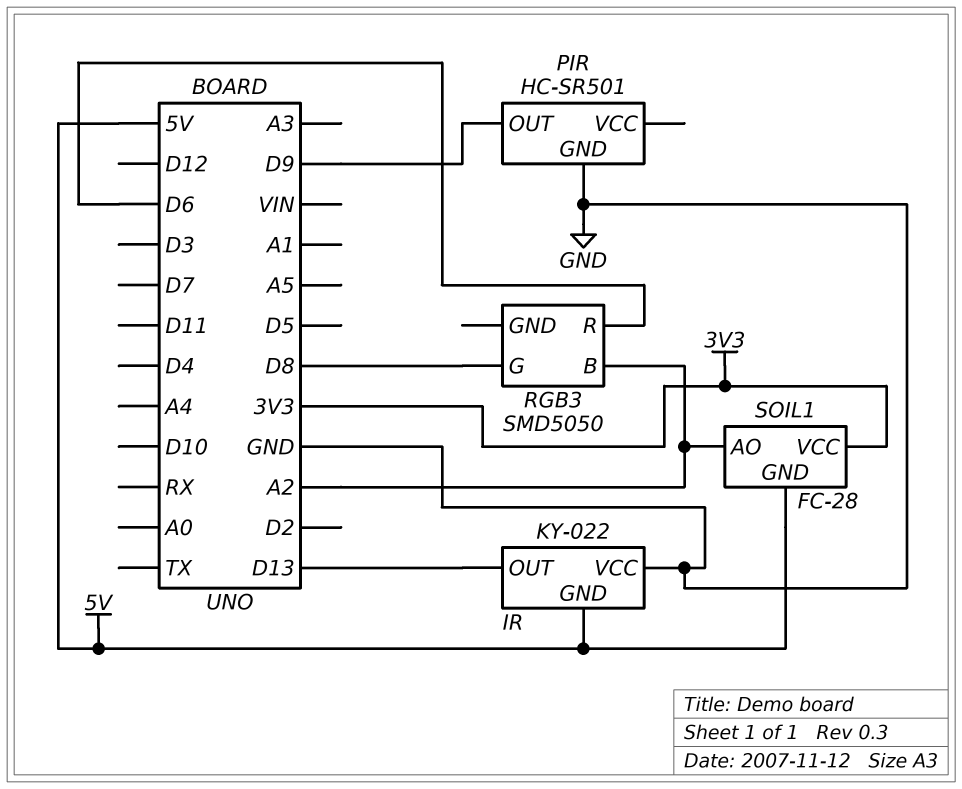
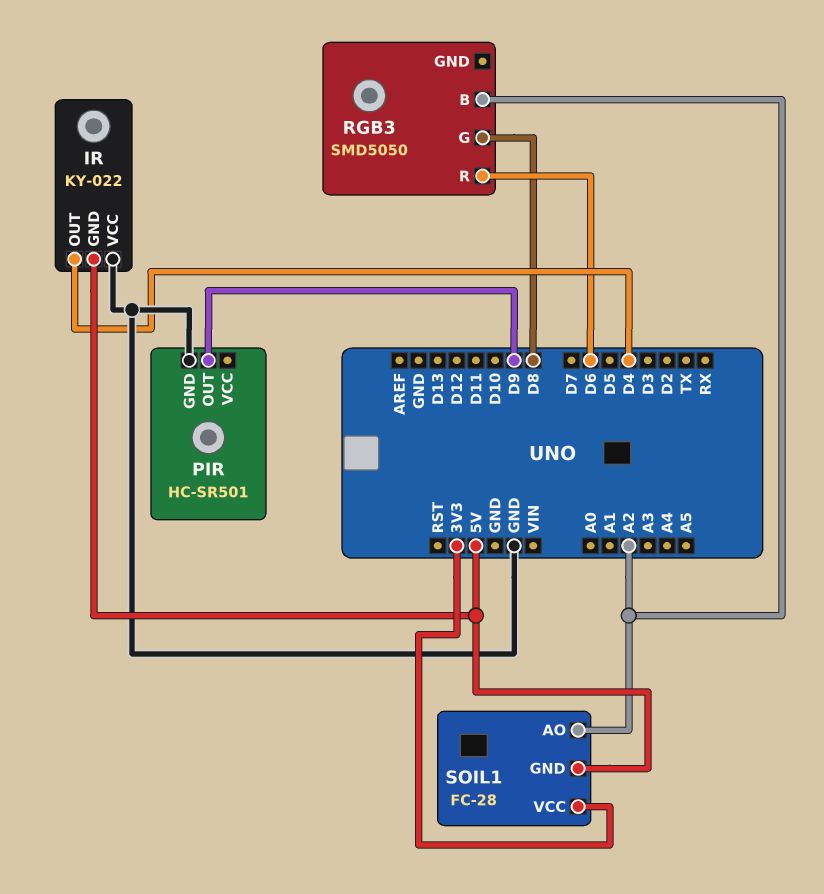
IR pin OUT: D13 -> D4

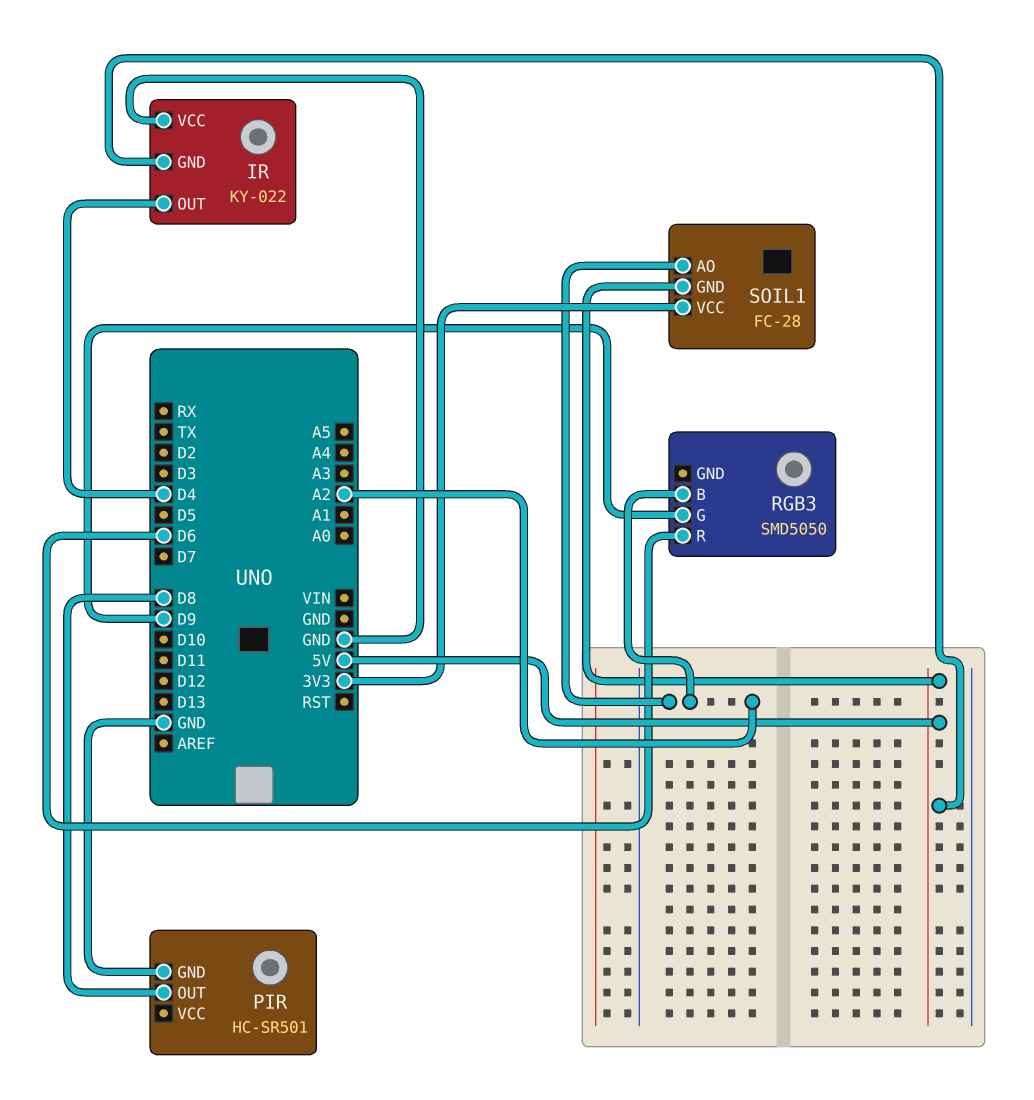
PIR pin OUT: D9 -> D8
RGB3 pin G: D8 -> D9

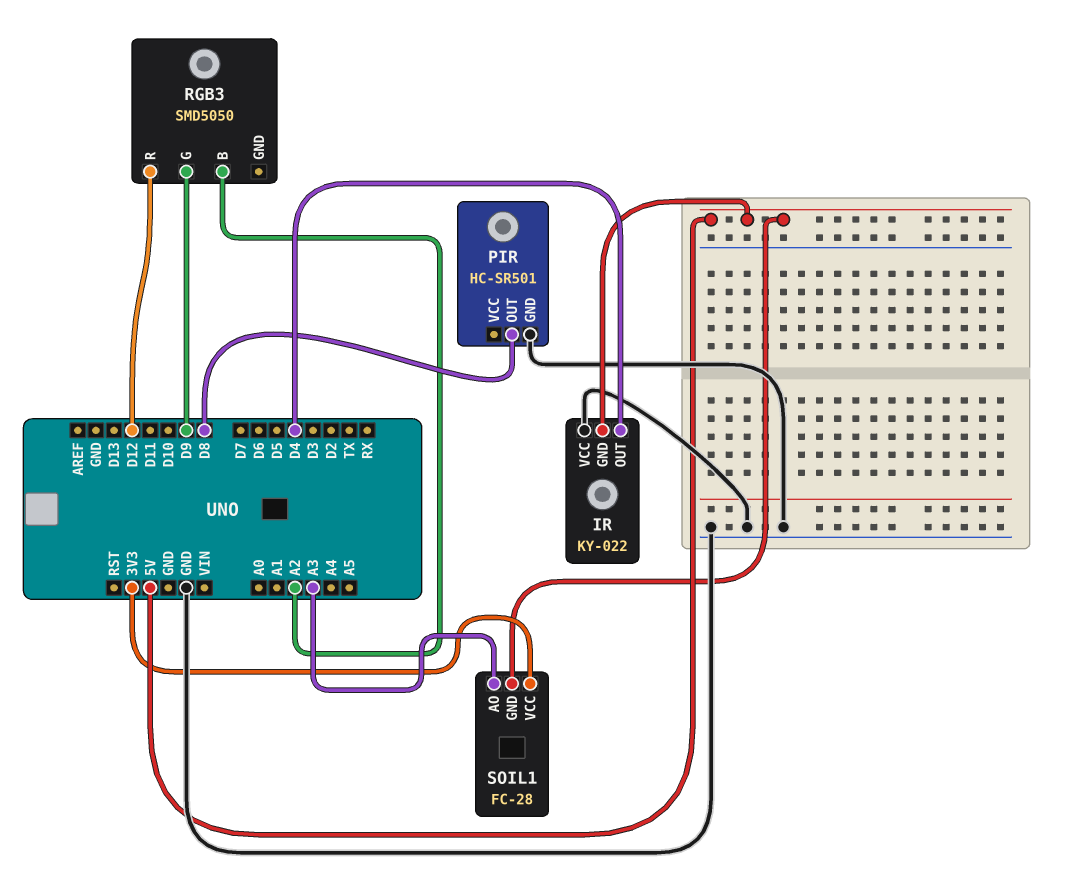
RGB3 pin R: D6 -> D12
SOIL1 pin AO: A2 -> A3

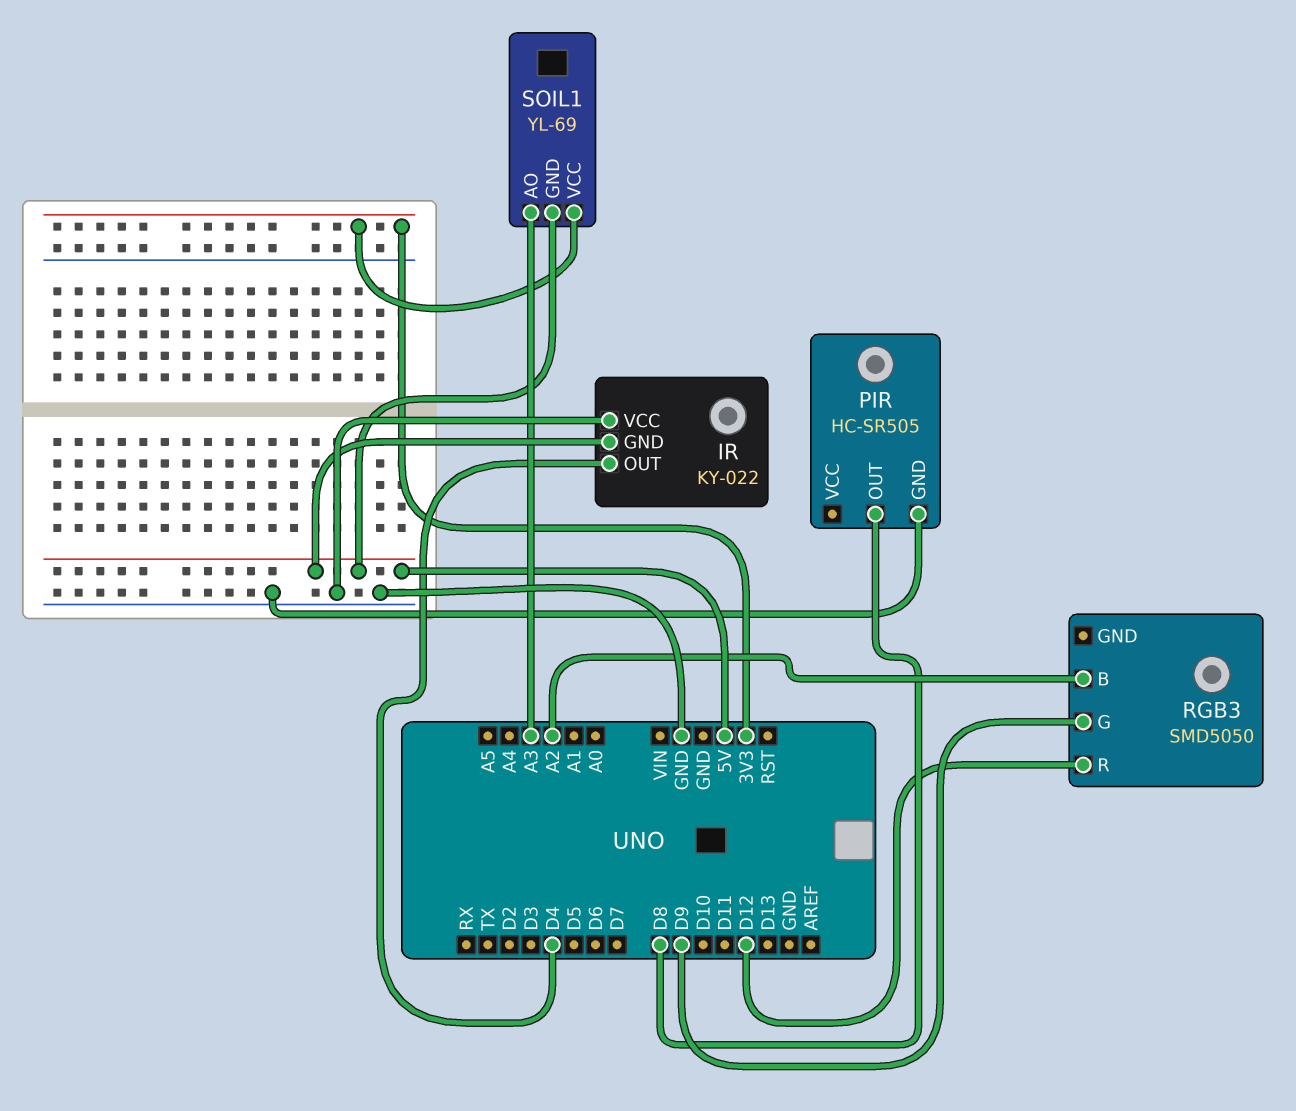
PIR: HC-SR501 -> HC-SR505
SOIL1: FC-28 -> YL-69

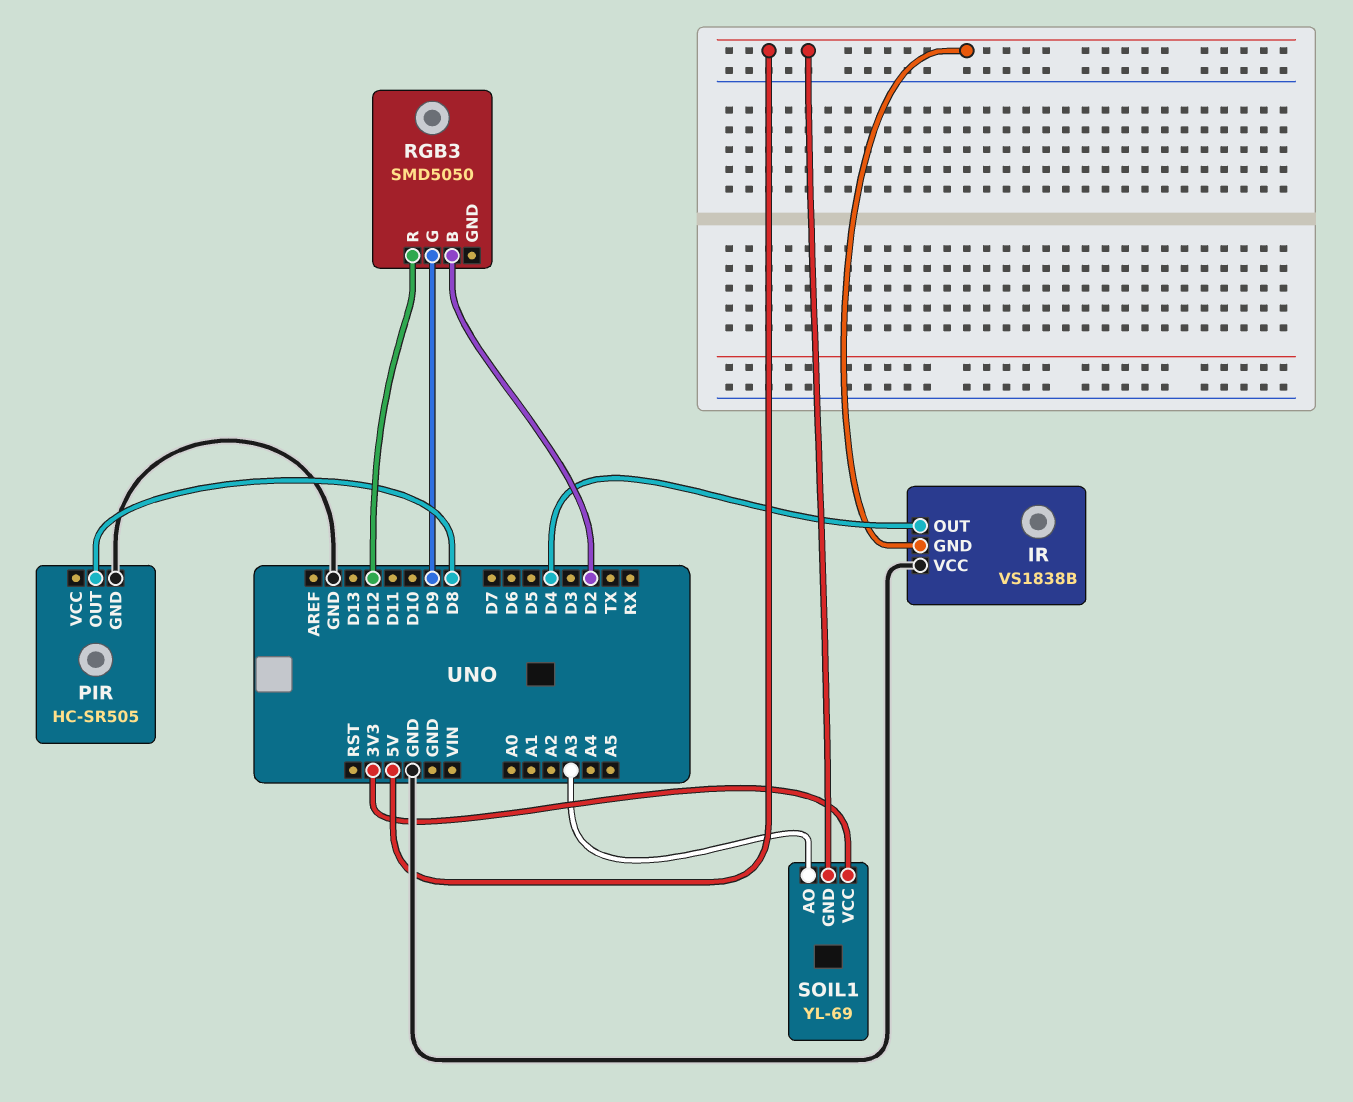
IR: KY-022 -> VS1838B
RGB3 pin B: A2 -> D2

